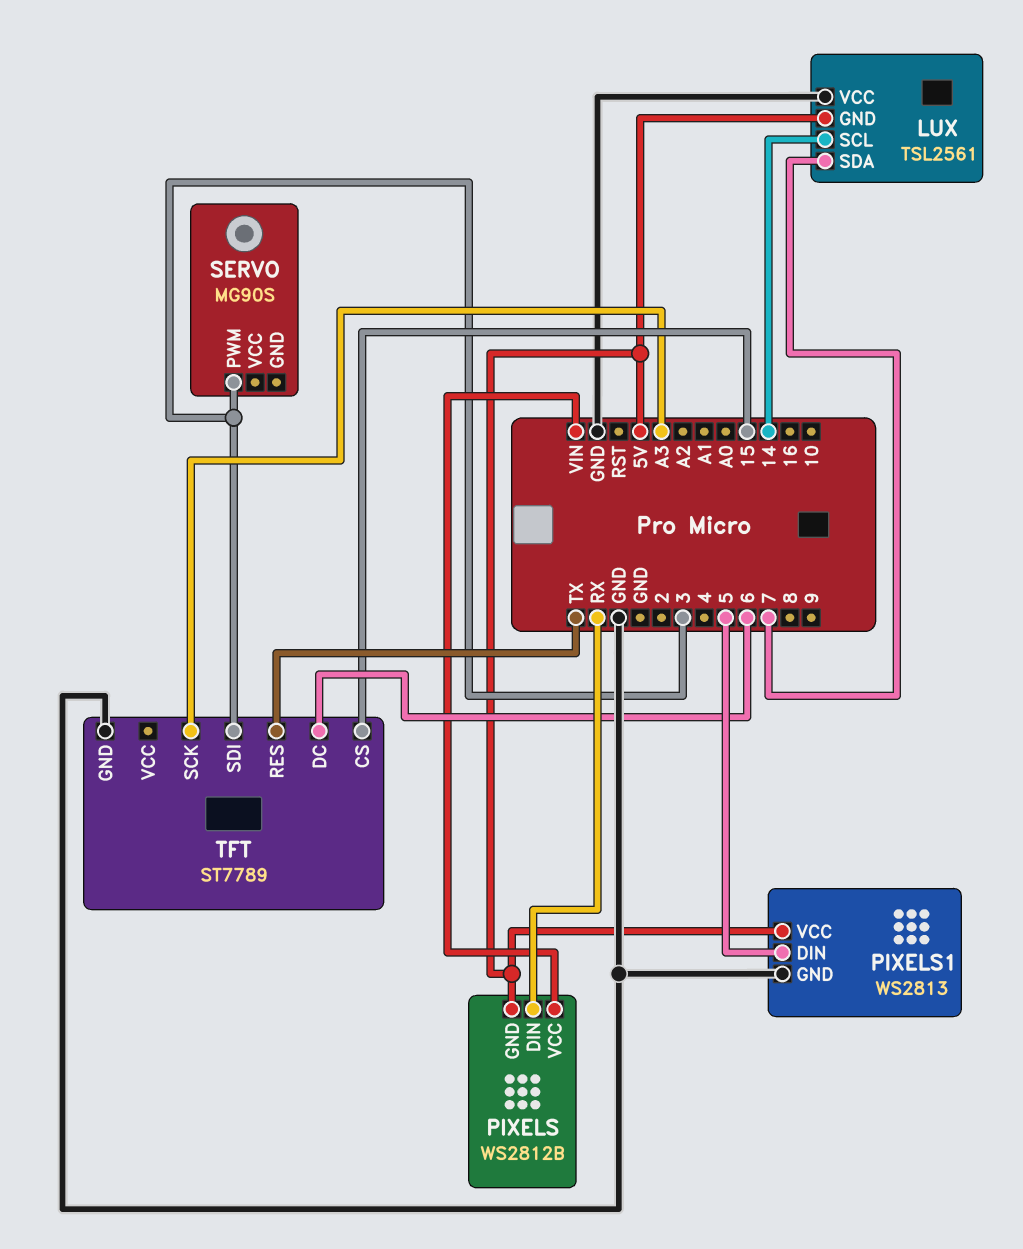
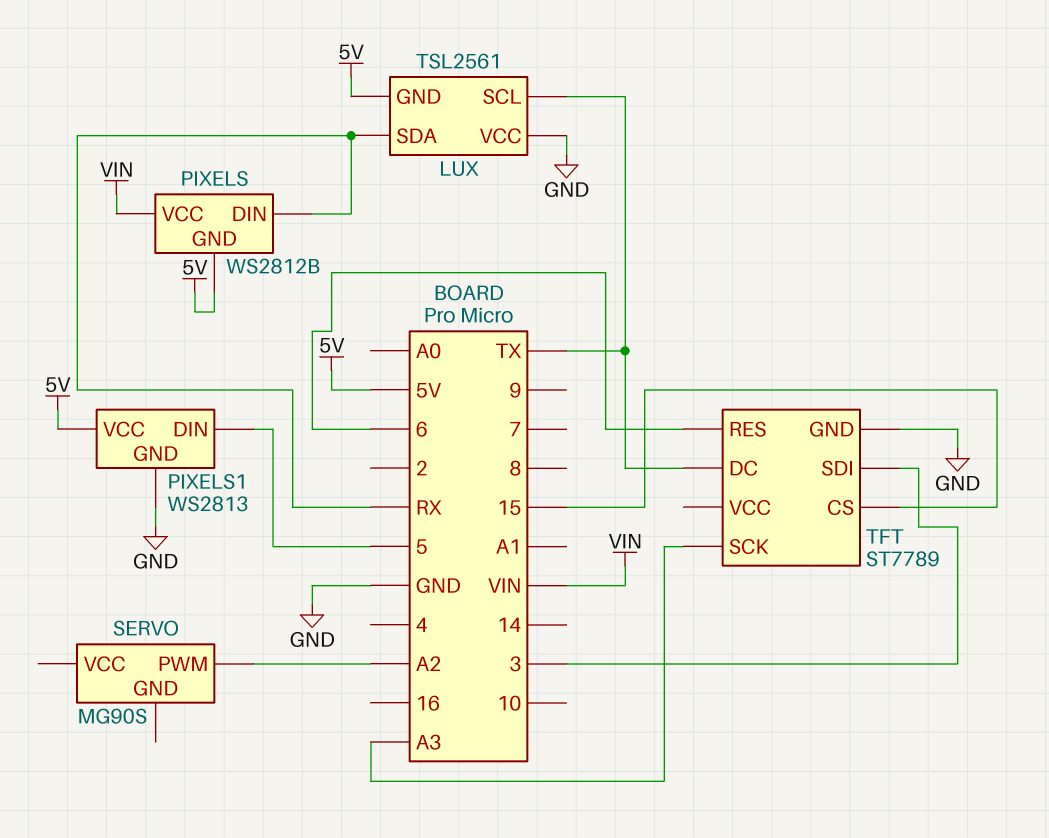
LUX pin SCL: 14 -> TX
LUX pin SDA: 7 -> RX
SERVO pin PWM: 3 -> A2
TFT pin DC: 6 -> TX
TFT pin RES: TX -> 6

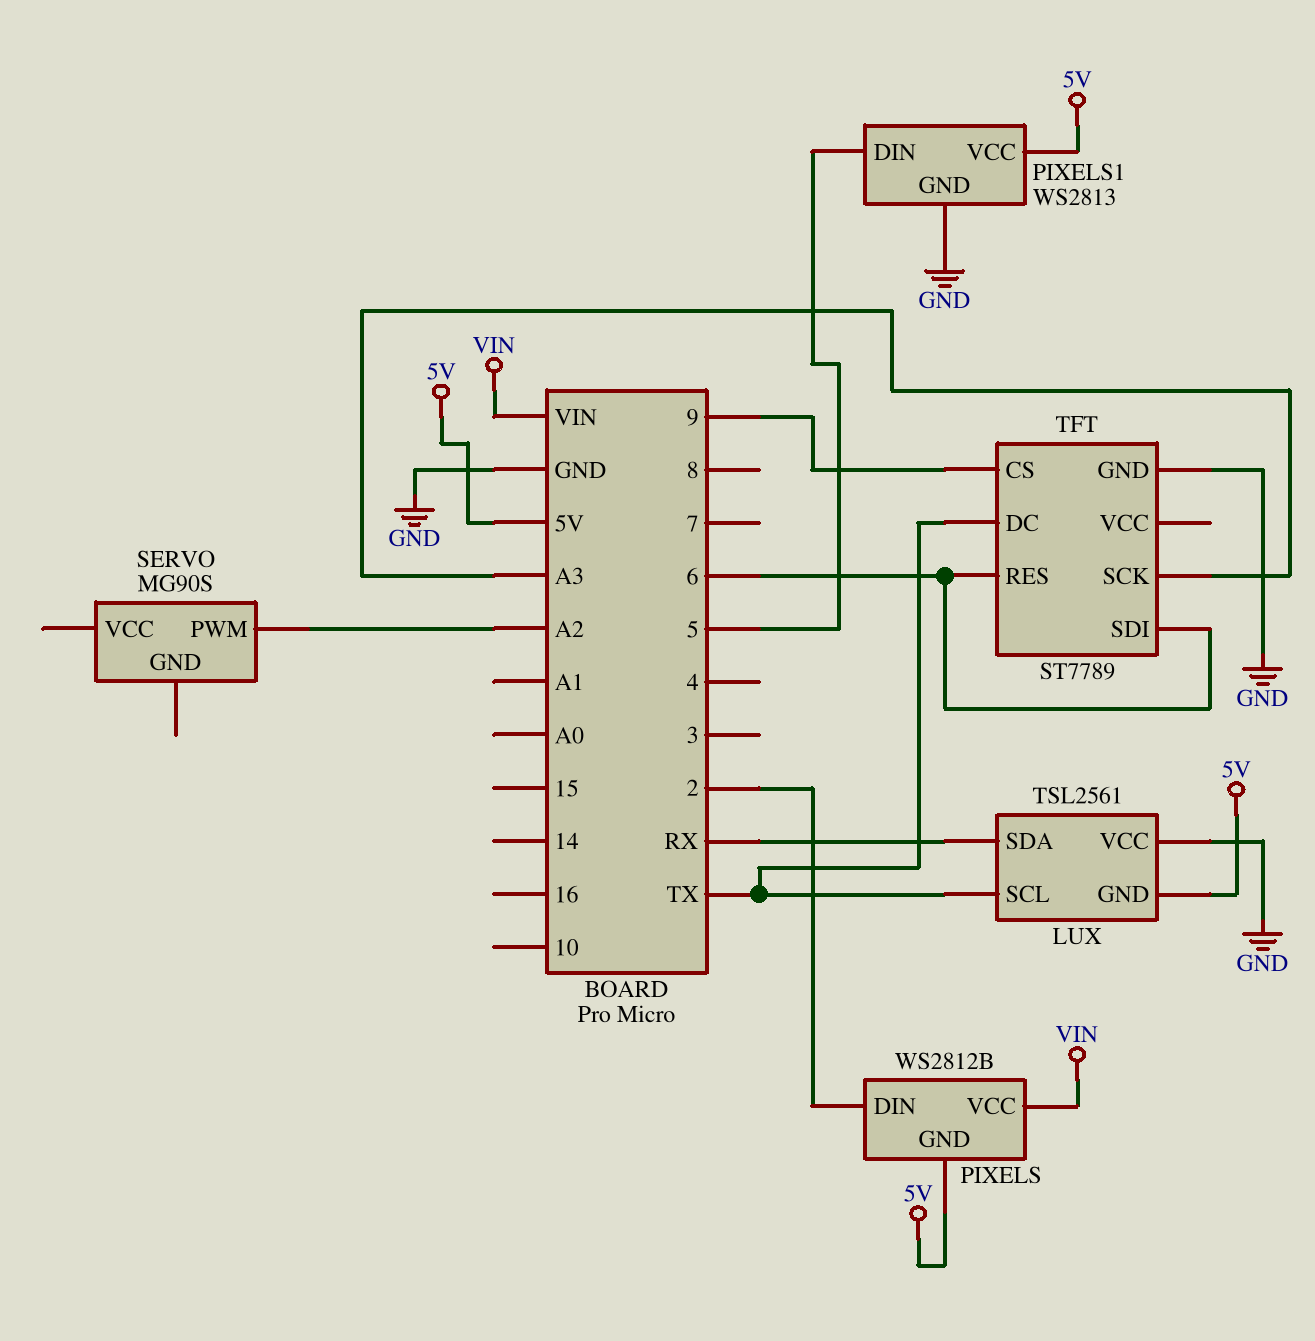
PIXELS pin DIN: RX -> 2
TFT pin CS: 15 -> 9
TFT pin SDI: 3 -> 6

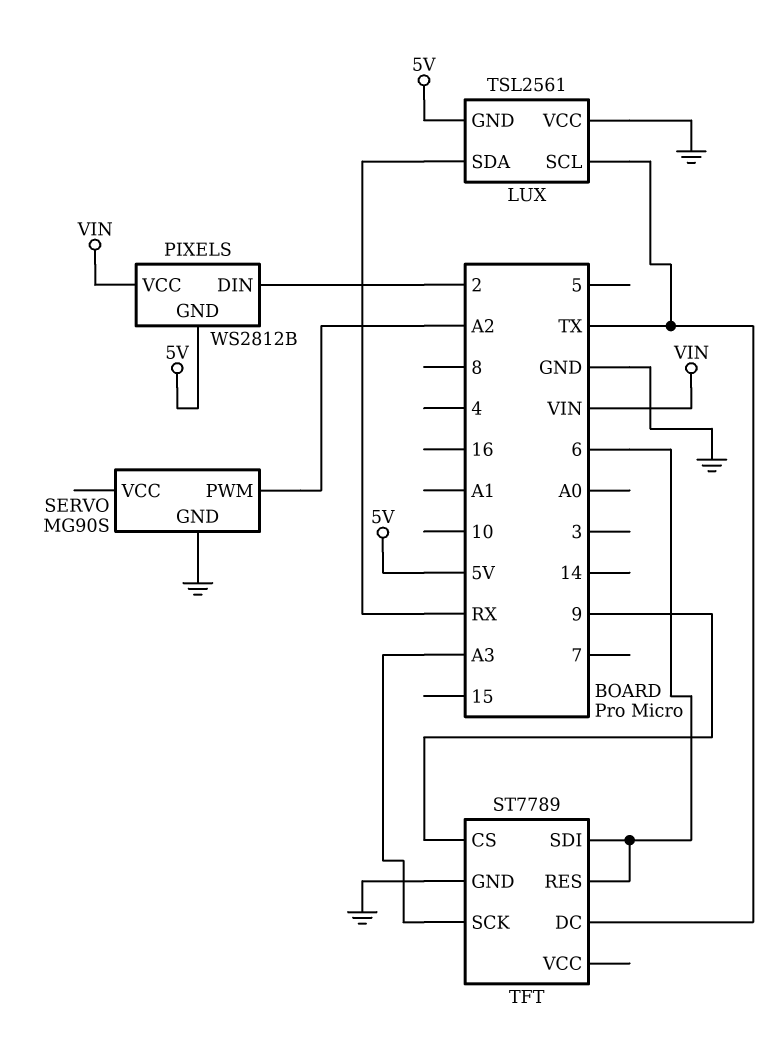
PIXELS1: WS2813 -> none
PIXELS1 pin DIN: 5 -> none
PIXELS1 pin GND: GND -> none
PIXELS1 pin VCC: 5V -> none
SERVO pin GND: none -> GND

